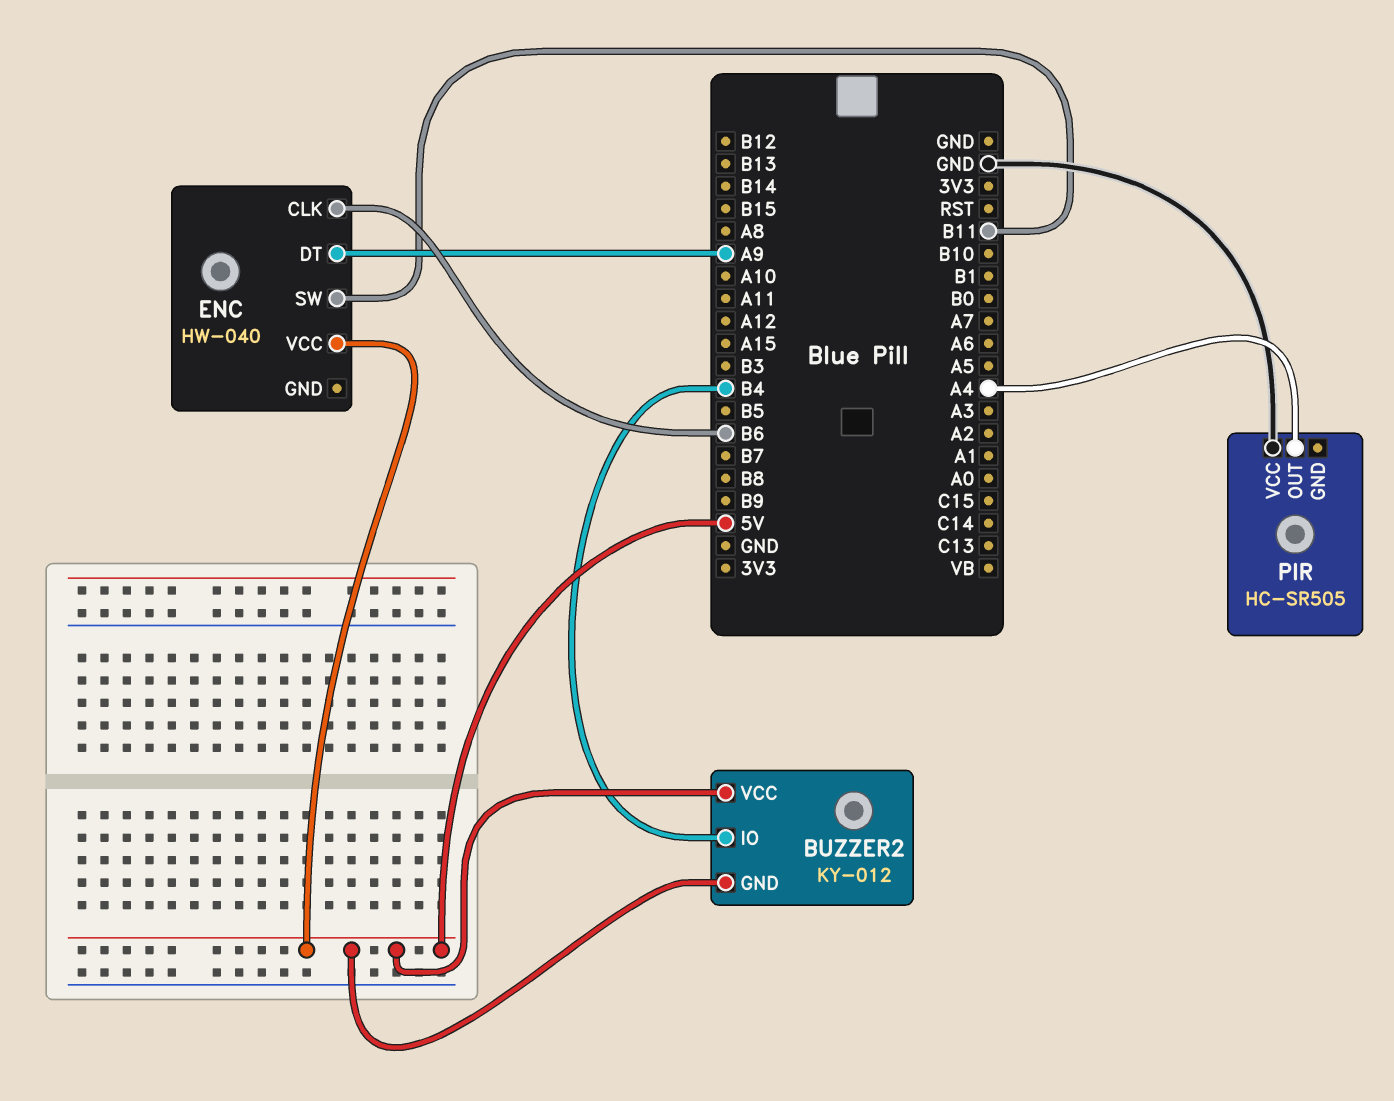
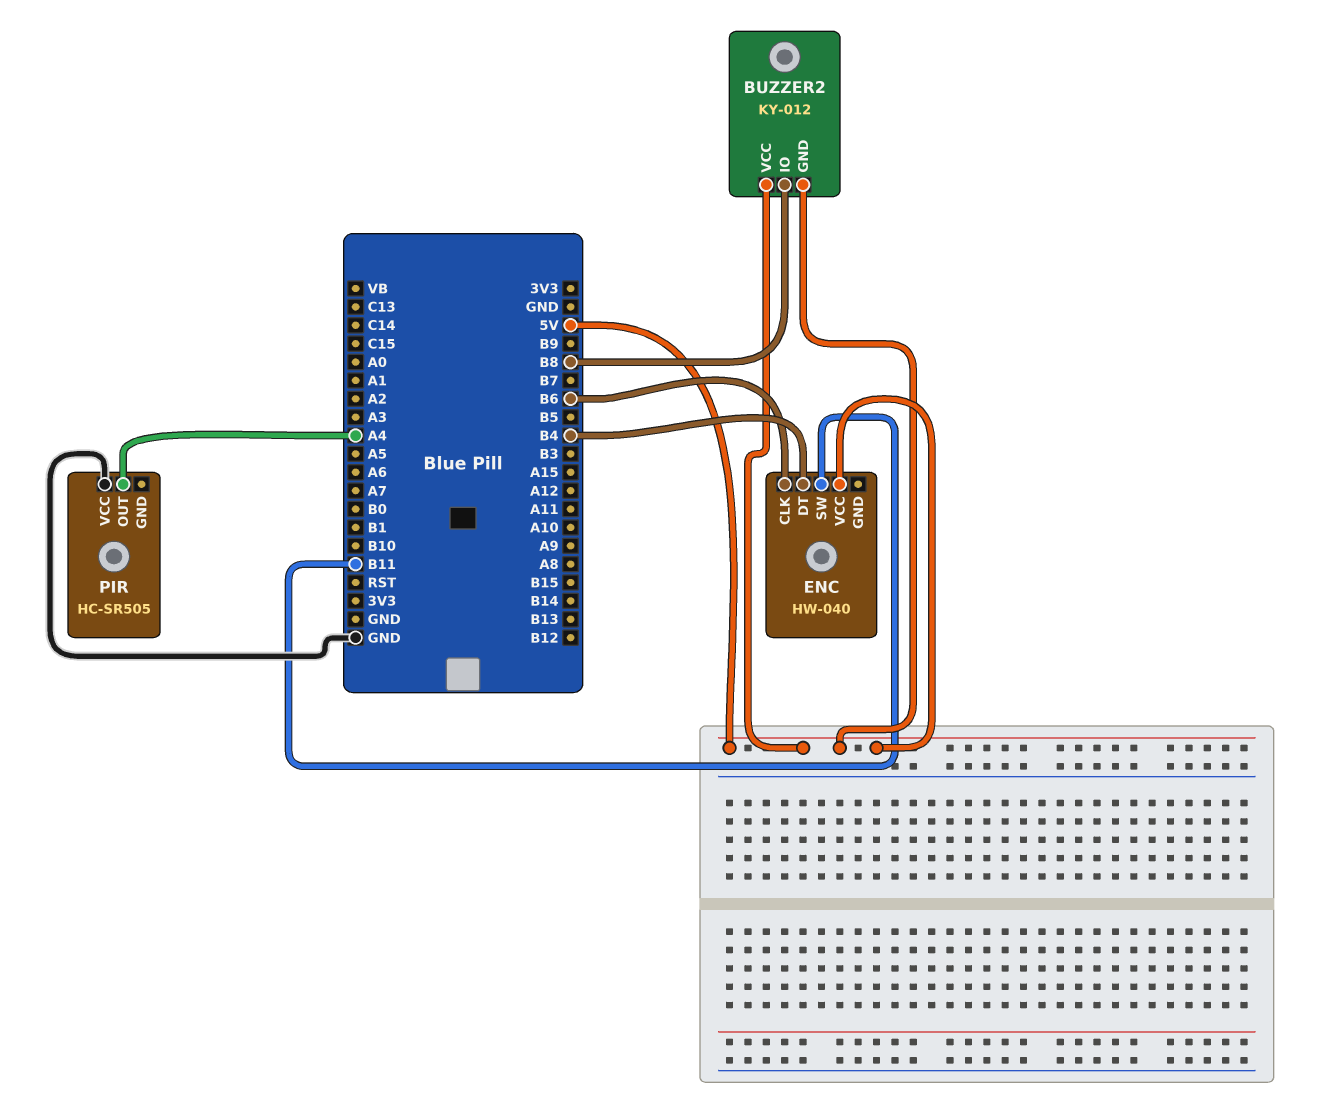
BUZZER2 pin IO: B4 -> B8
ENC pin DT: A9 -> B4

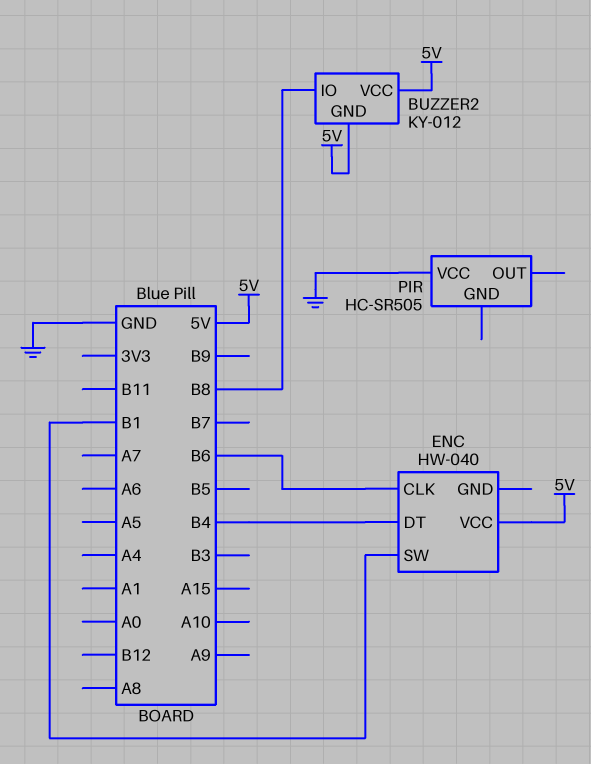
ENC pin SW: B11 -> B1
PIR pin OUT: A4 -> none

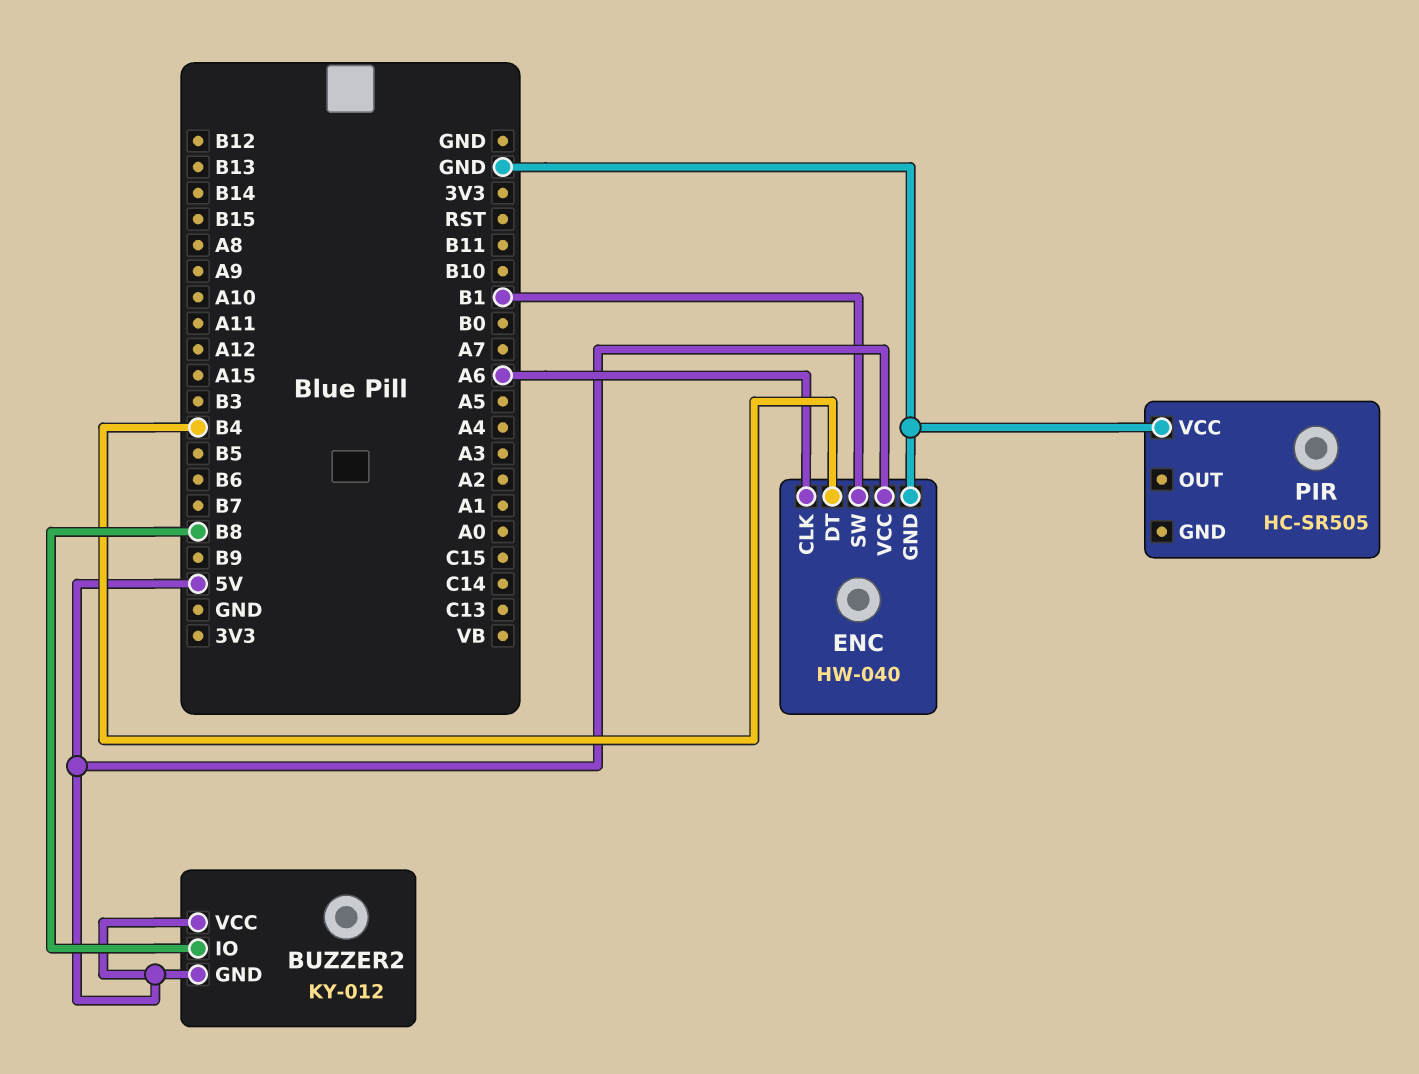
ENC pin CLK: B6 -> A6
ENC pin GND: none -> GND

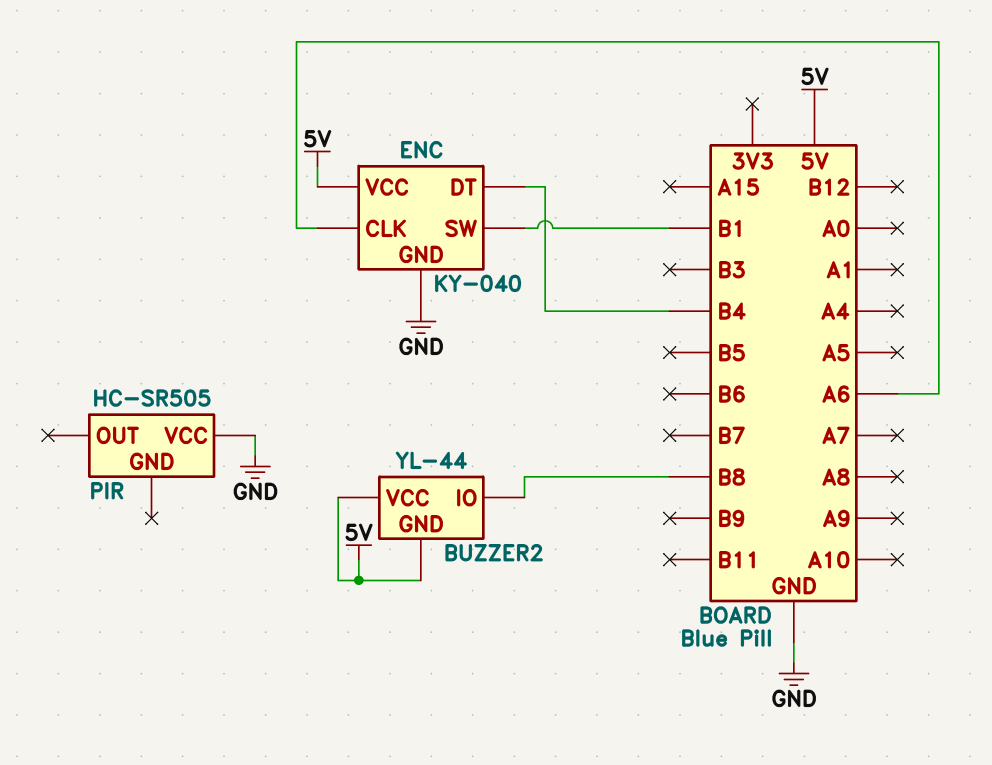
BUZZER2: KY-012 -> YL-44
ENC: HW-040 -> KY-040

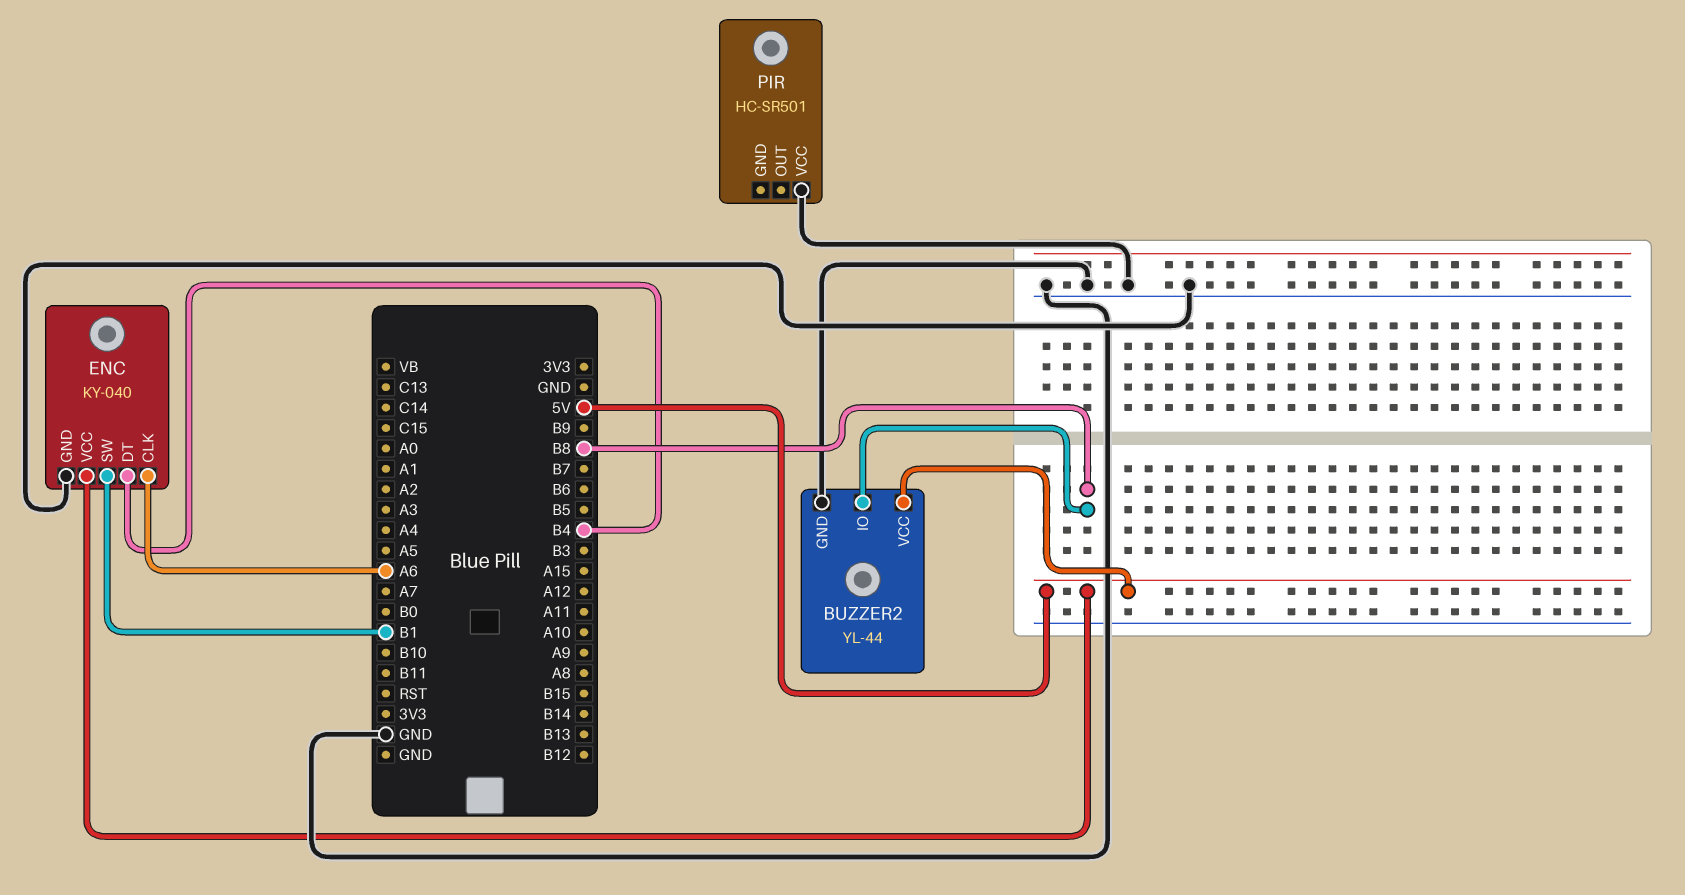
BUZZER2 pin GND: 5V -> GND
PIR: HC-SR505 -> HC-SR501

